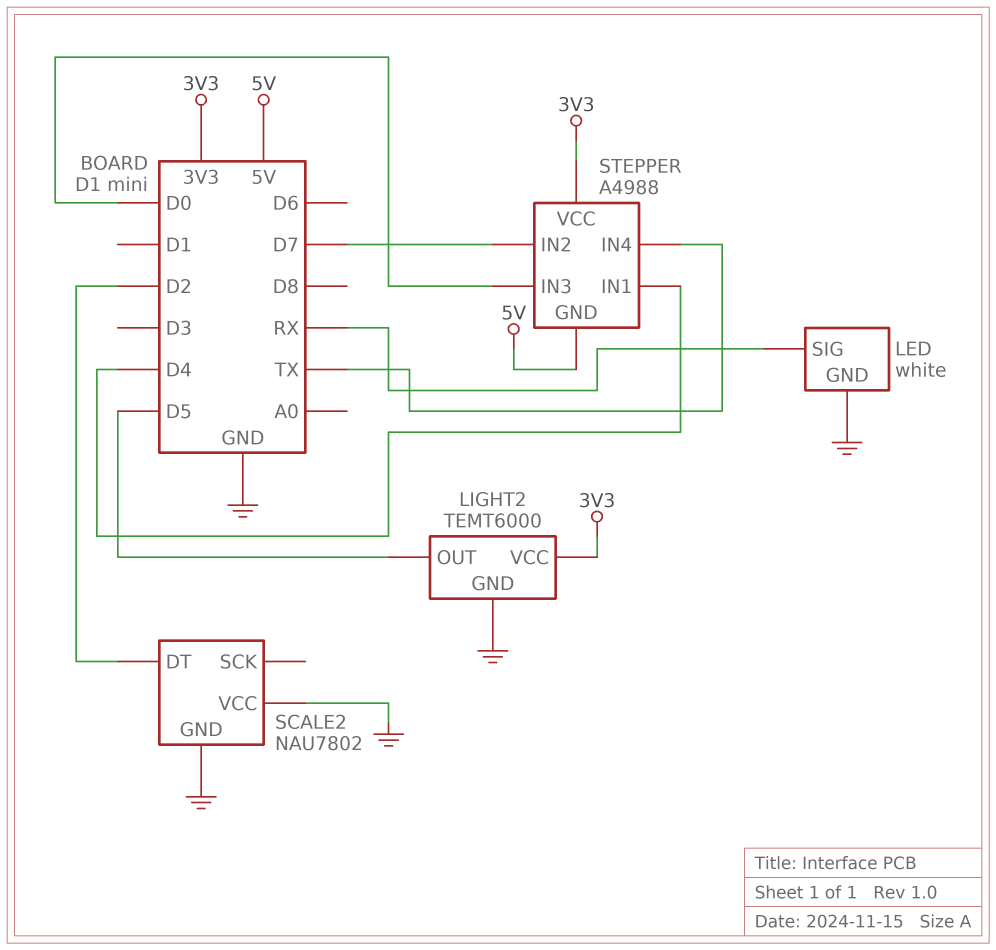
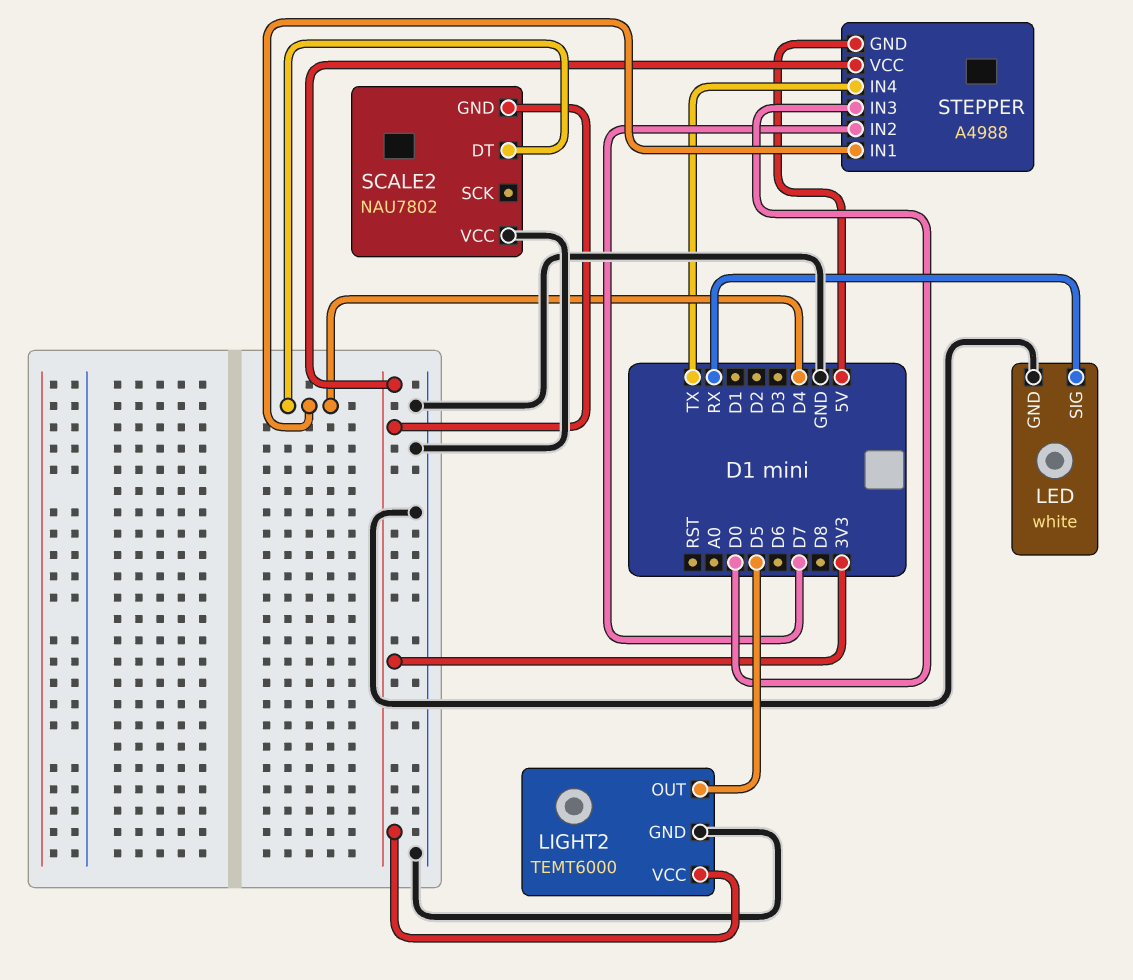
SCALE2 pin DT: D2 -> D4
SCALE2 pin GND: GND -> 3V3

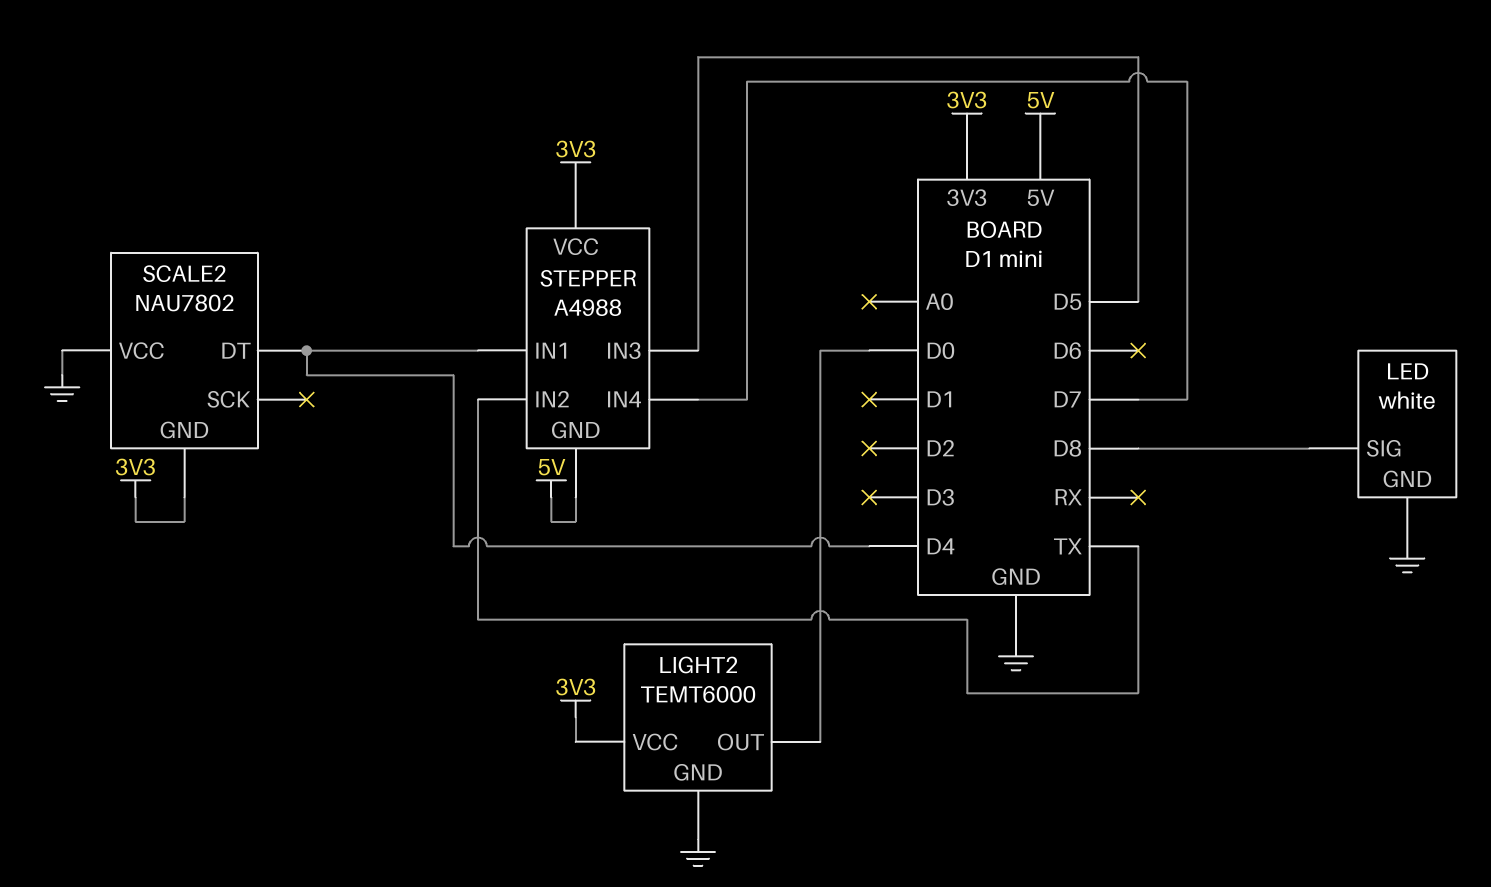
LED pin SIG: RX -> D8
LIGHT2 pin OUT: D5 -> D0
STEPPER pin IN2: D7 -> TX
STEPPER pin IN3: D0 -> D5
STEPPER pin IN4: TX -> D7

